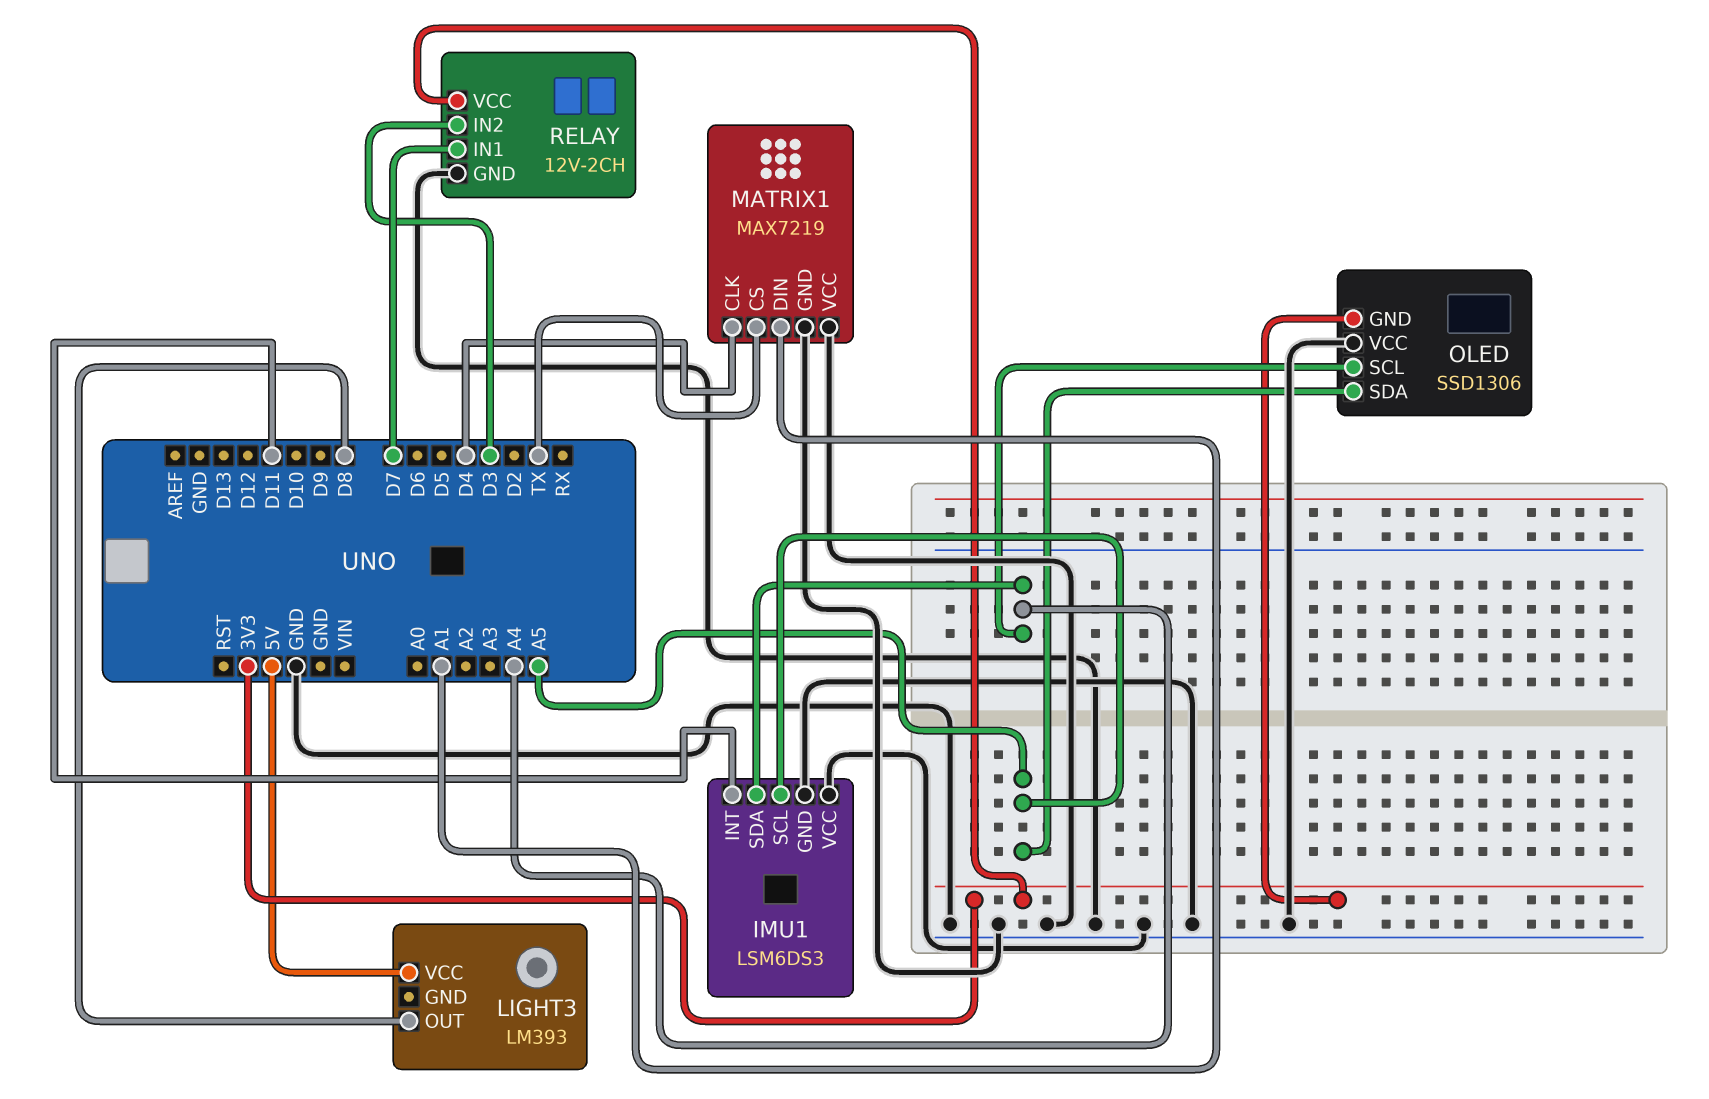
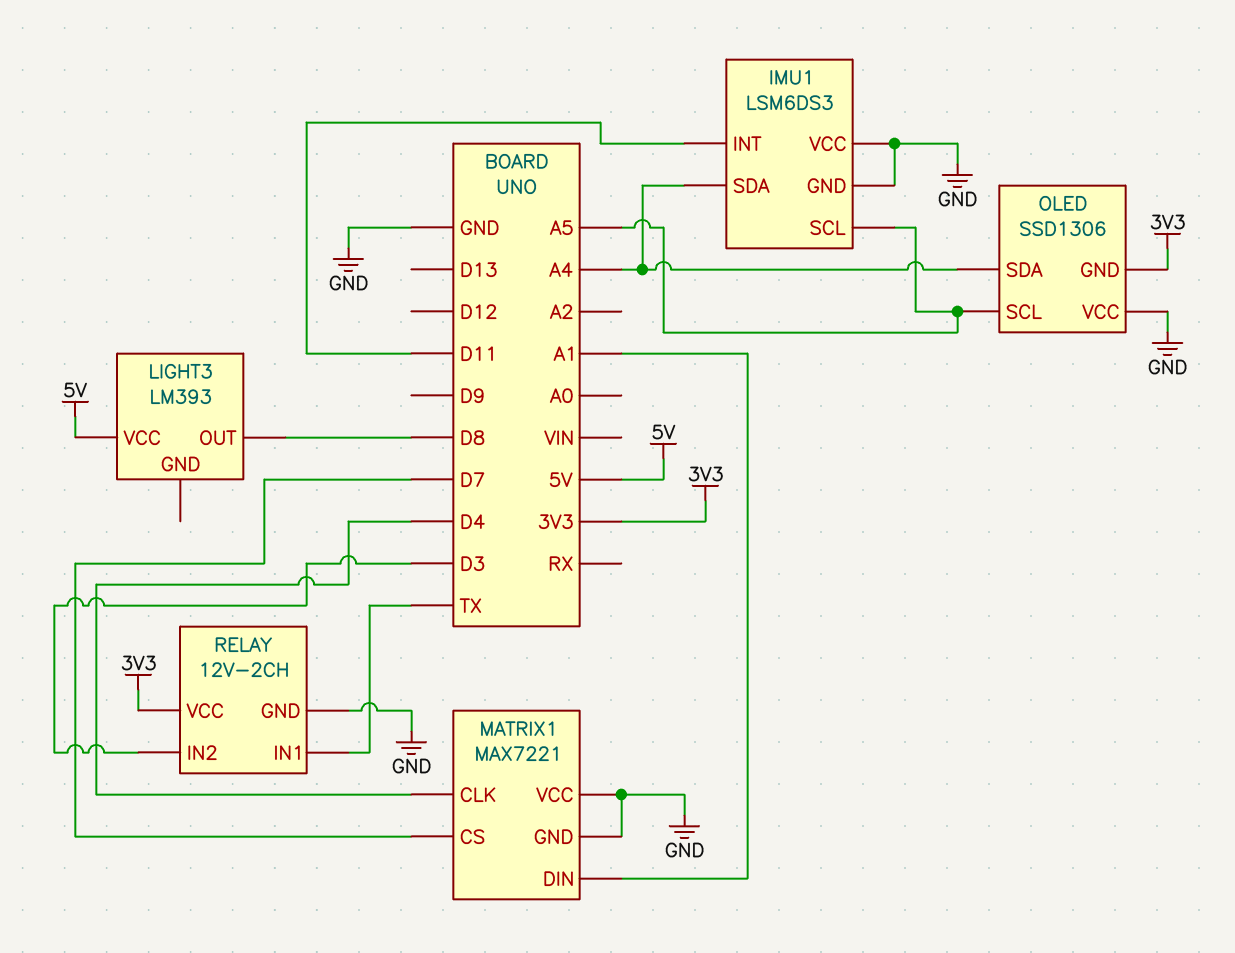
MATRIX1: MAX7219 -> MAX7221
MATRIX1 pin CS: TX -> D7
OLED pin SCL: A4 -> A5
OLED pin SDA: A5 -> A4
RELAY pin IN1: D7 -> TX

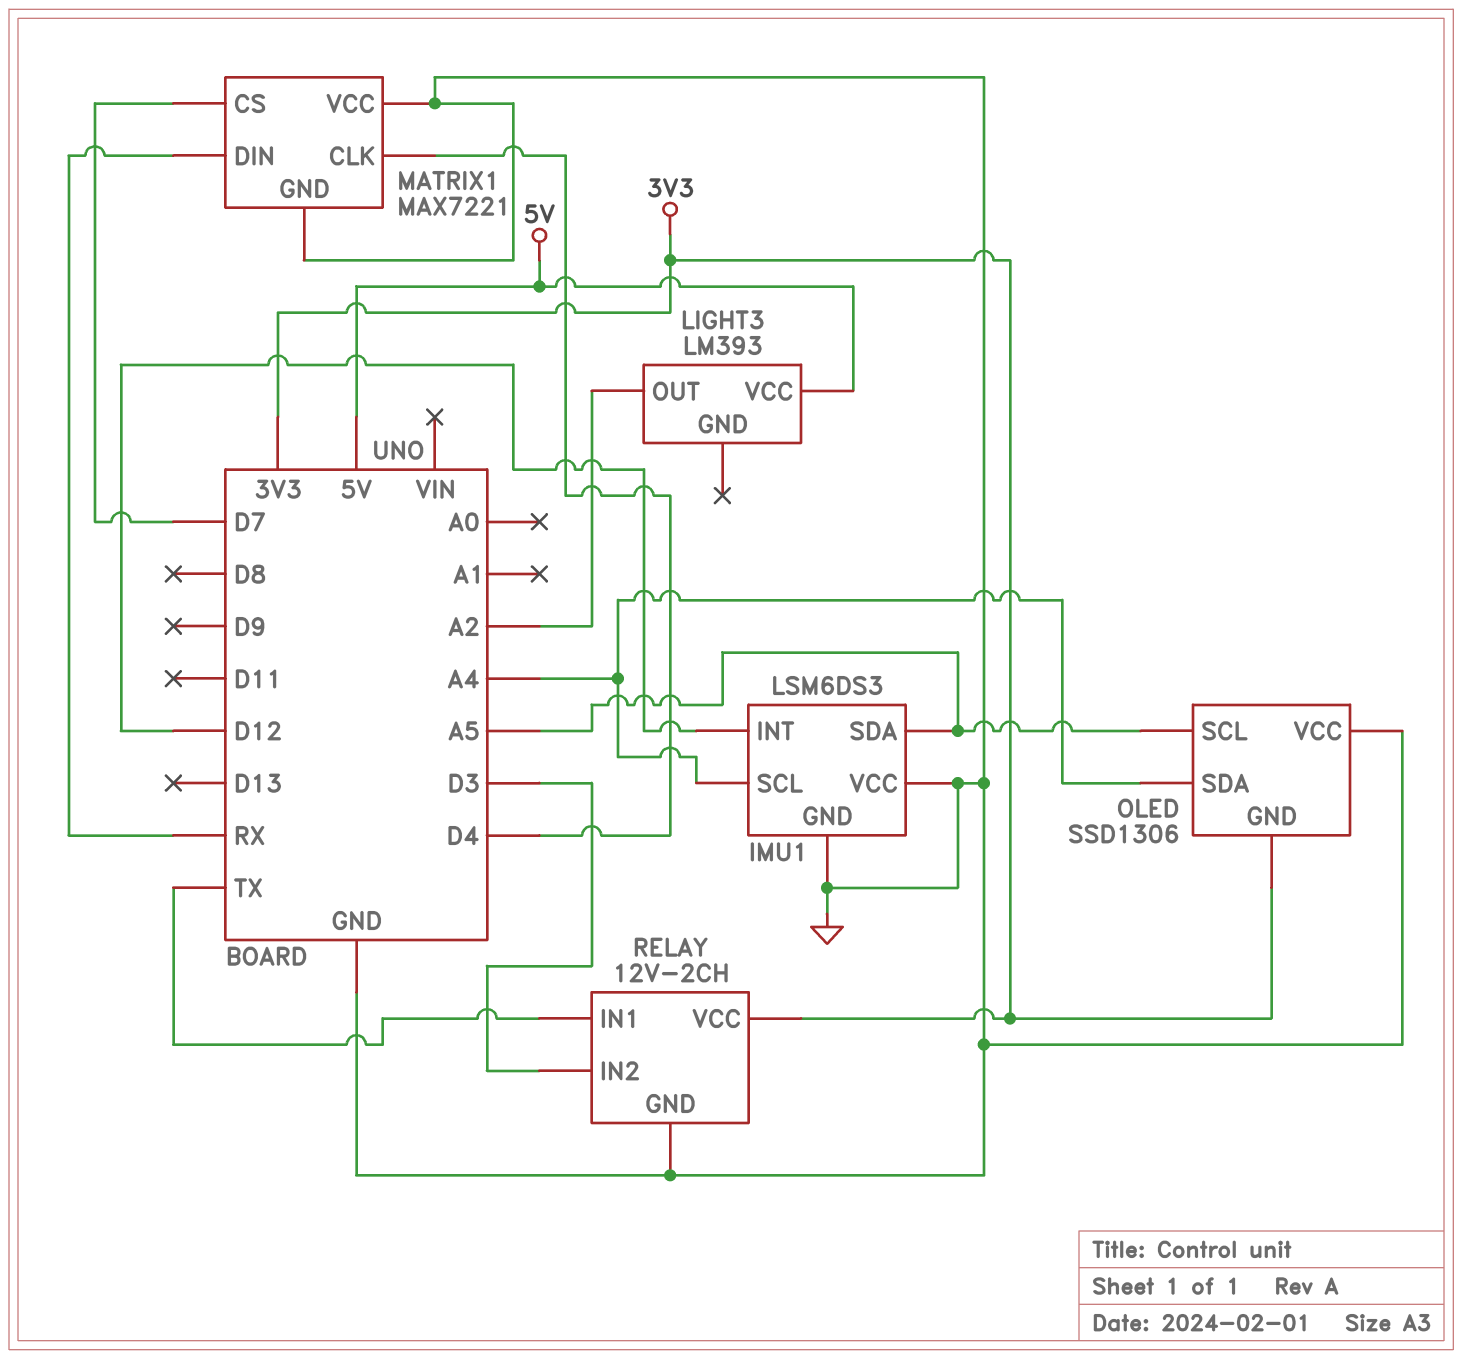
IMU1 pin INT: D11 -> D12
IMU1 pin SCL: A5 -> A4
IMU1 pin SDA: A4 -> A5
LIGHT3 pin OUT: D8 -> A2
MATRIX1 pin DIN: A1 -> RX

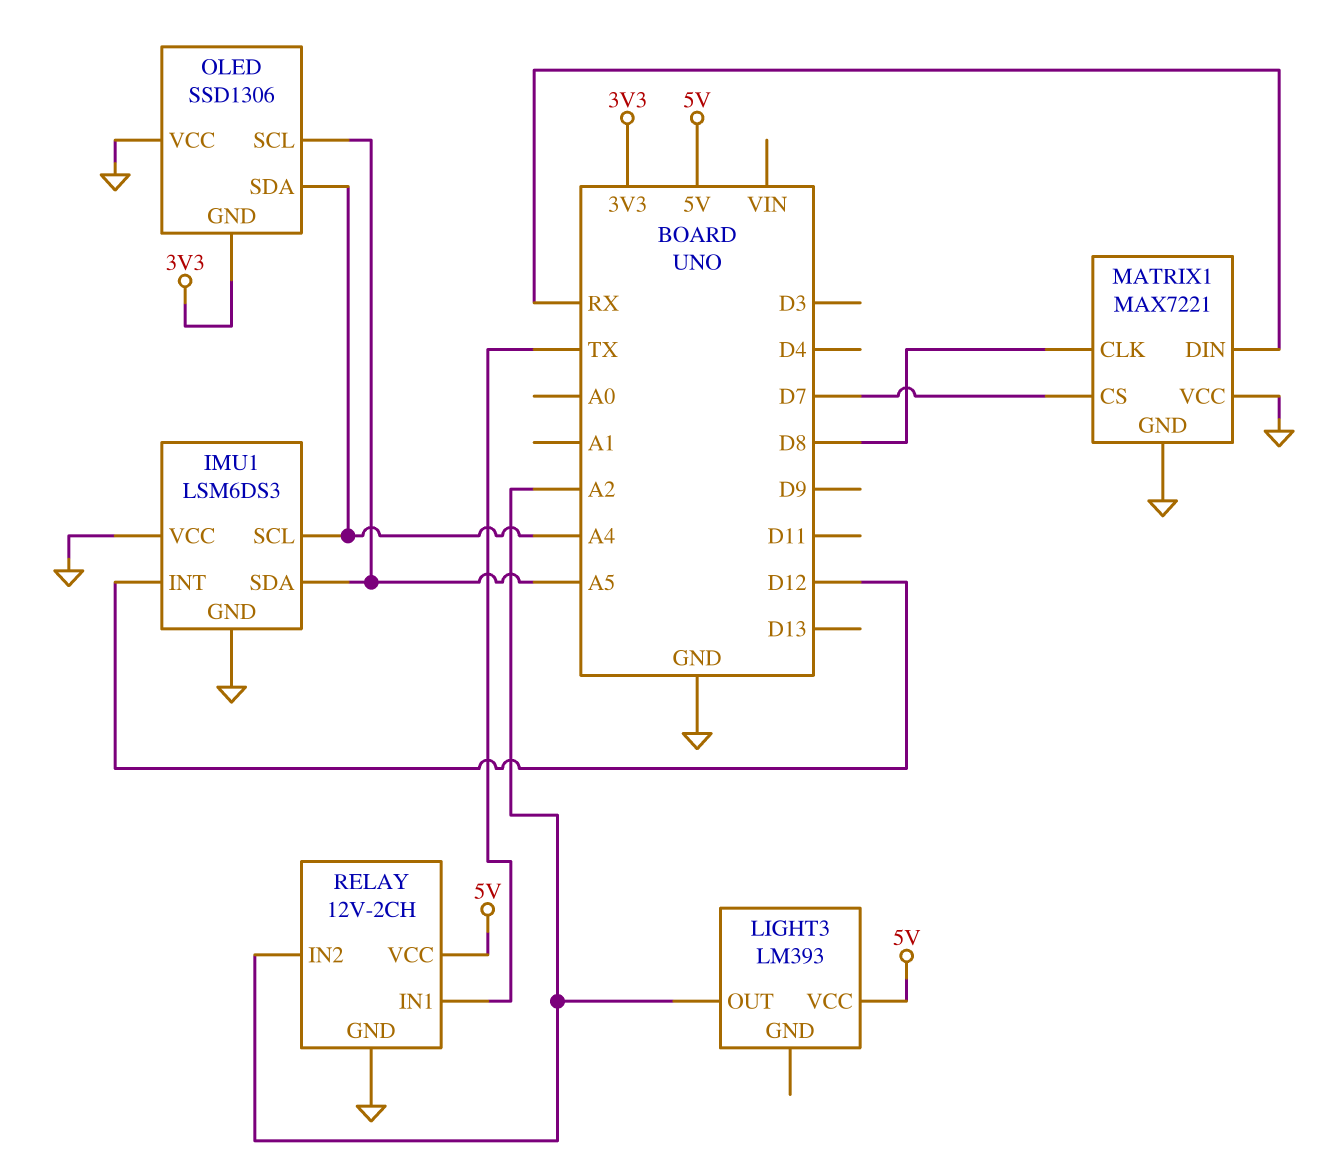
MATRIX1 pin CLK: D4 -> D8
RELAY pin IN2: D3 -> A2
RELAY pin VCC: 3V3 -> 5V

